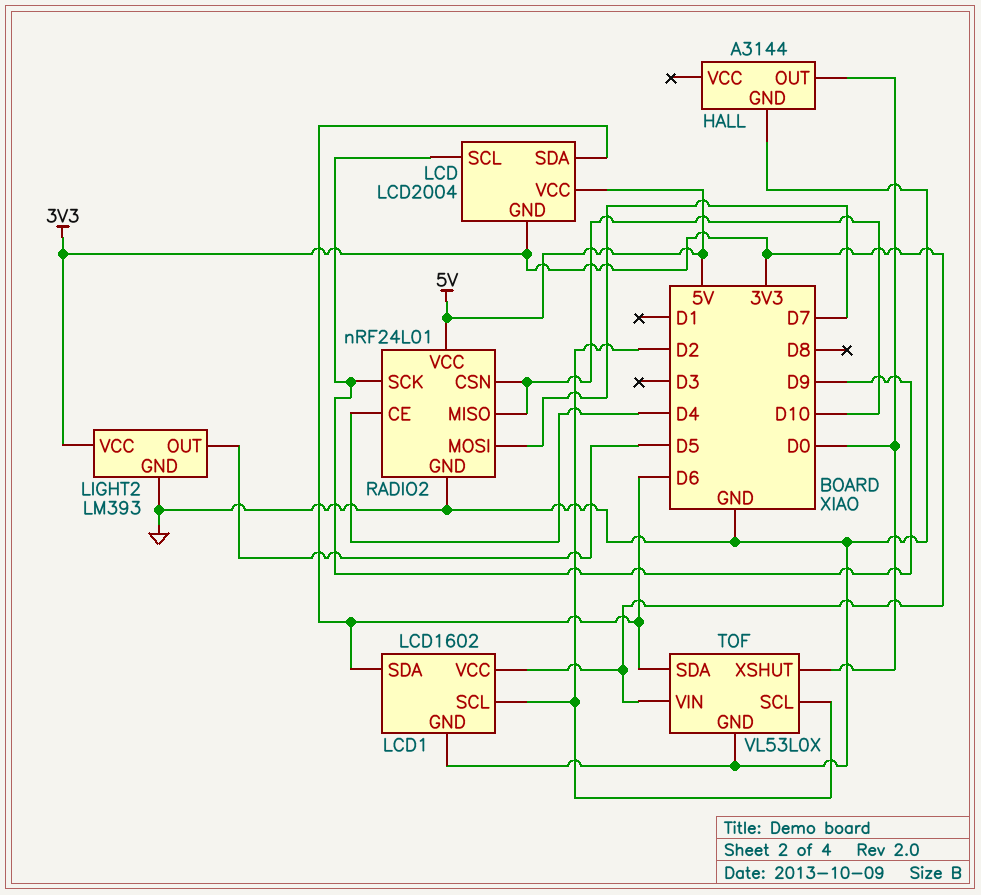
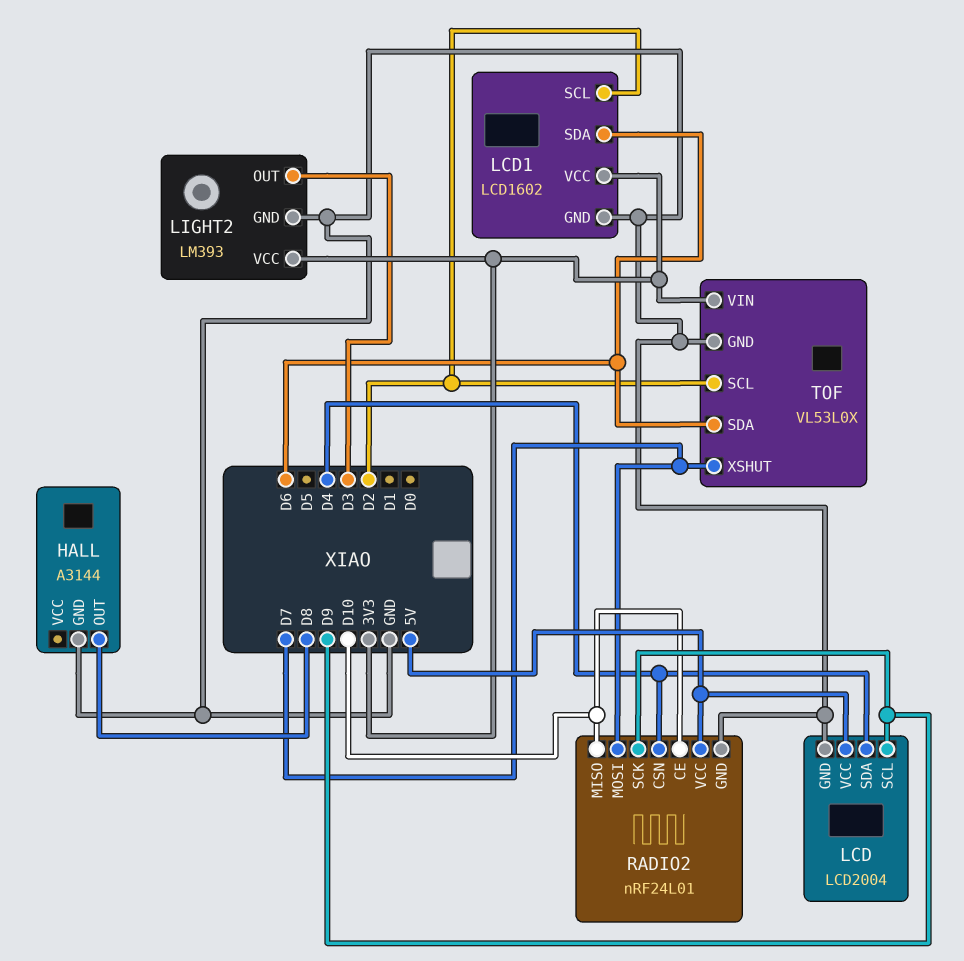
HALL pin OUT: D0 -> D8
LCD pin GND: 3V3 -> GND
LCD pin SDA: D6 -> D4
LIGHT2 pin OUT: D5 -> D3
RADIO2 pin CE: D4 -> D10
RADIO2 pin CSN: D10 -> D4
TOF pin XSHUT: D0 -> D7

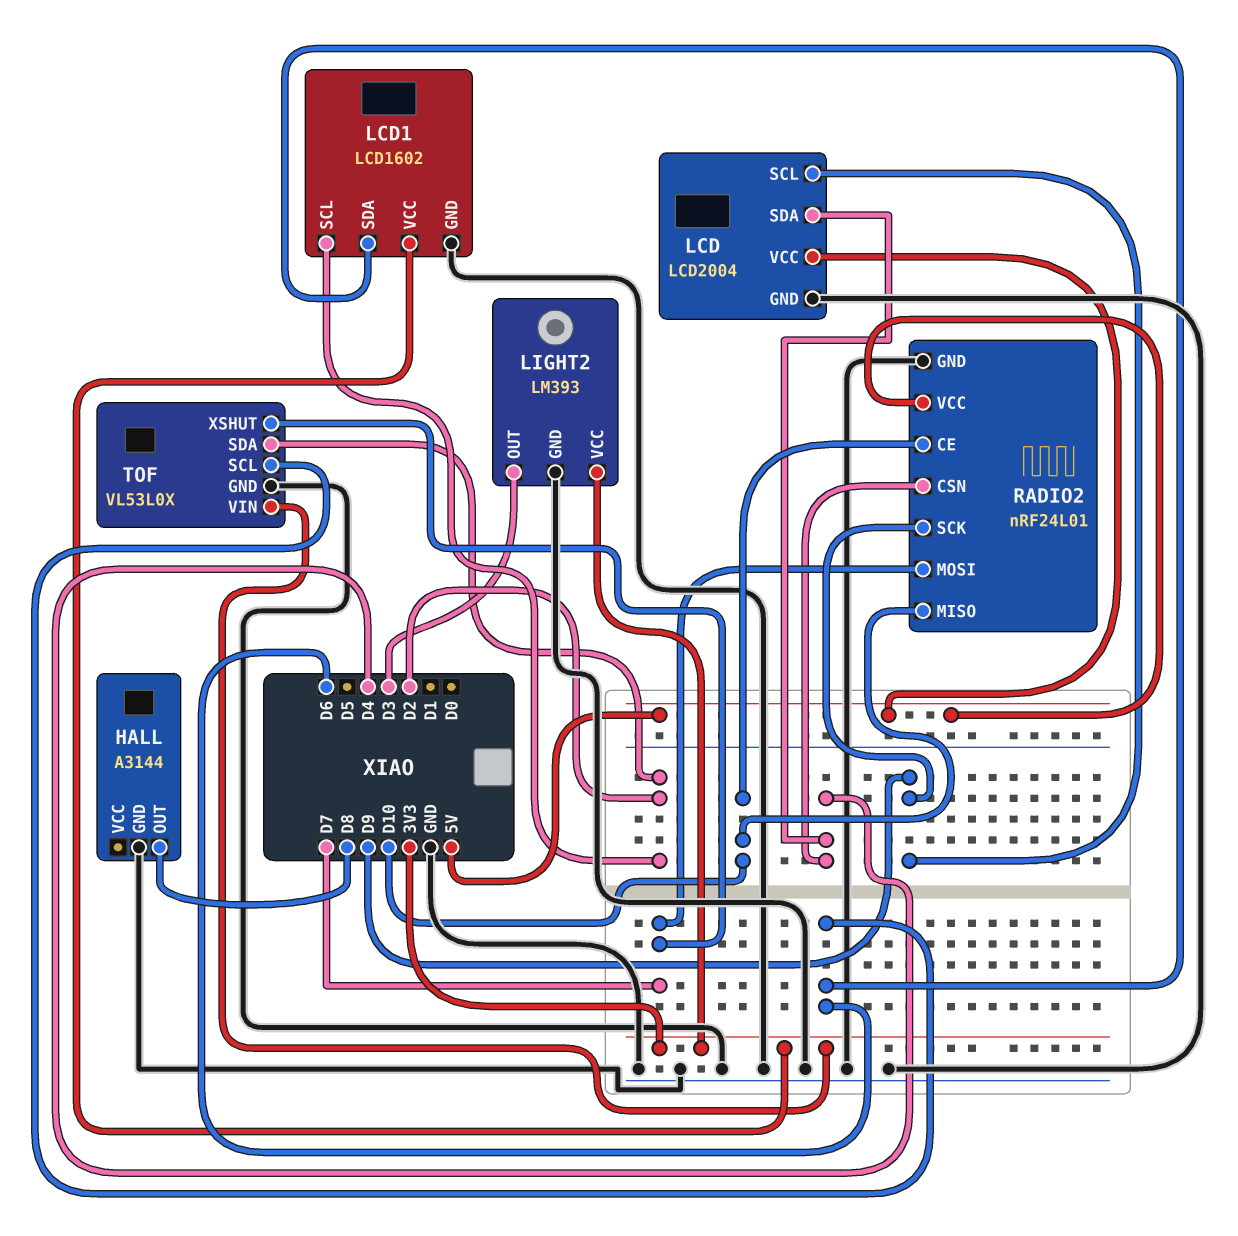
TOF pin SCL: D2 -> D6
TOF pin SDA: D6 -> D2

